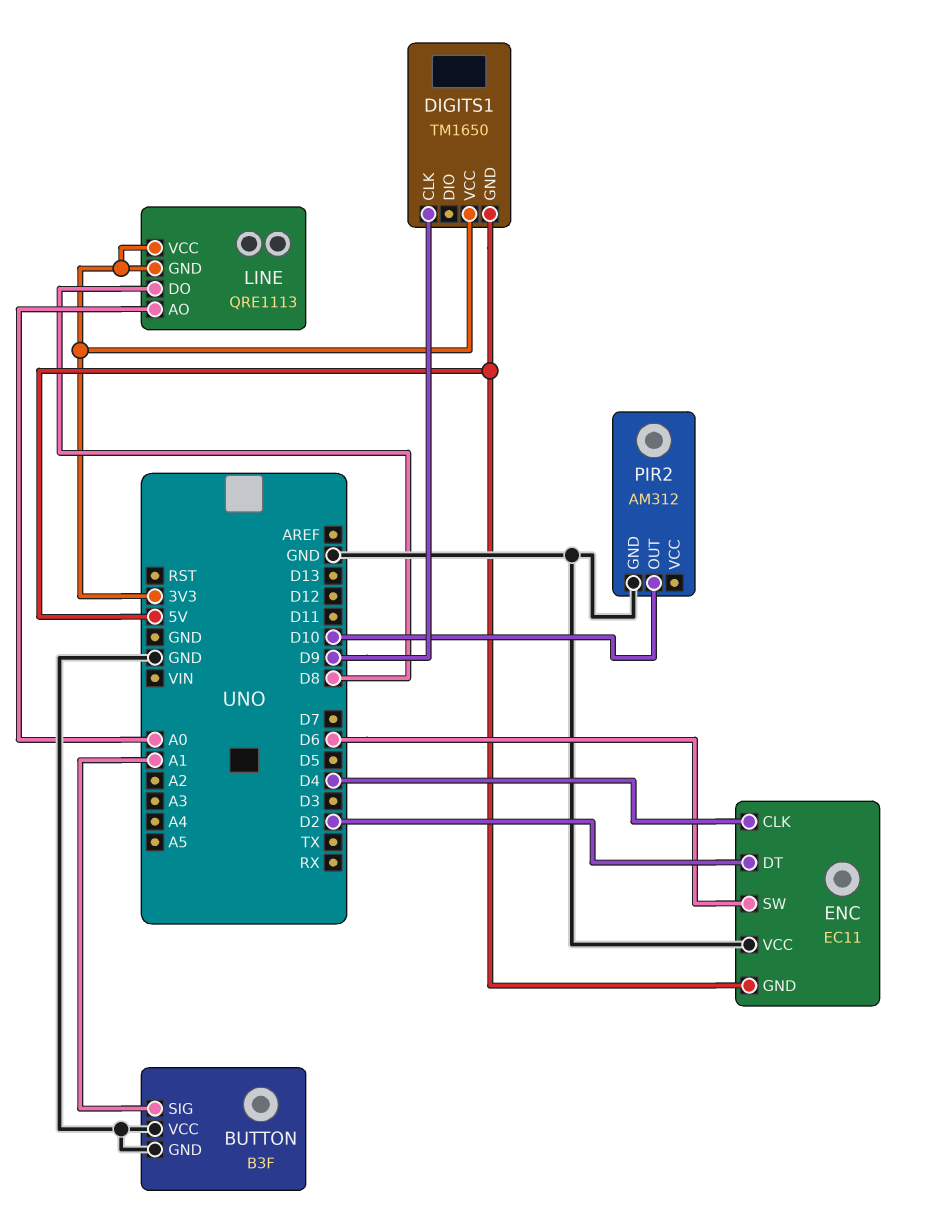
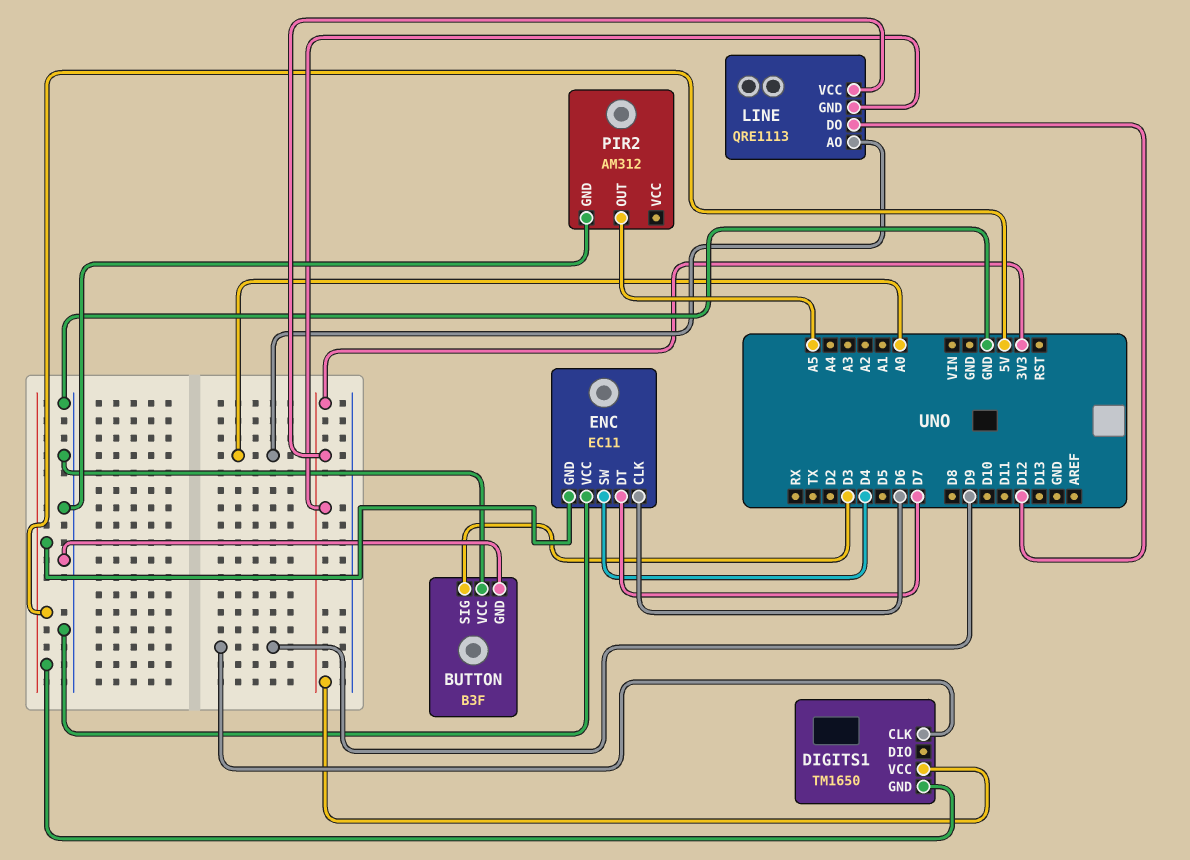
BUTTON pin SIG: A1 -> D3
ENC pin CLK: D4 -> D6
ENC pin DT: D2 -> D7
ENC pin SW: D6 -> D4
LINE pin DO: D8 -> D12
PIR2 pin OUT: D10 -> A5

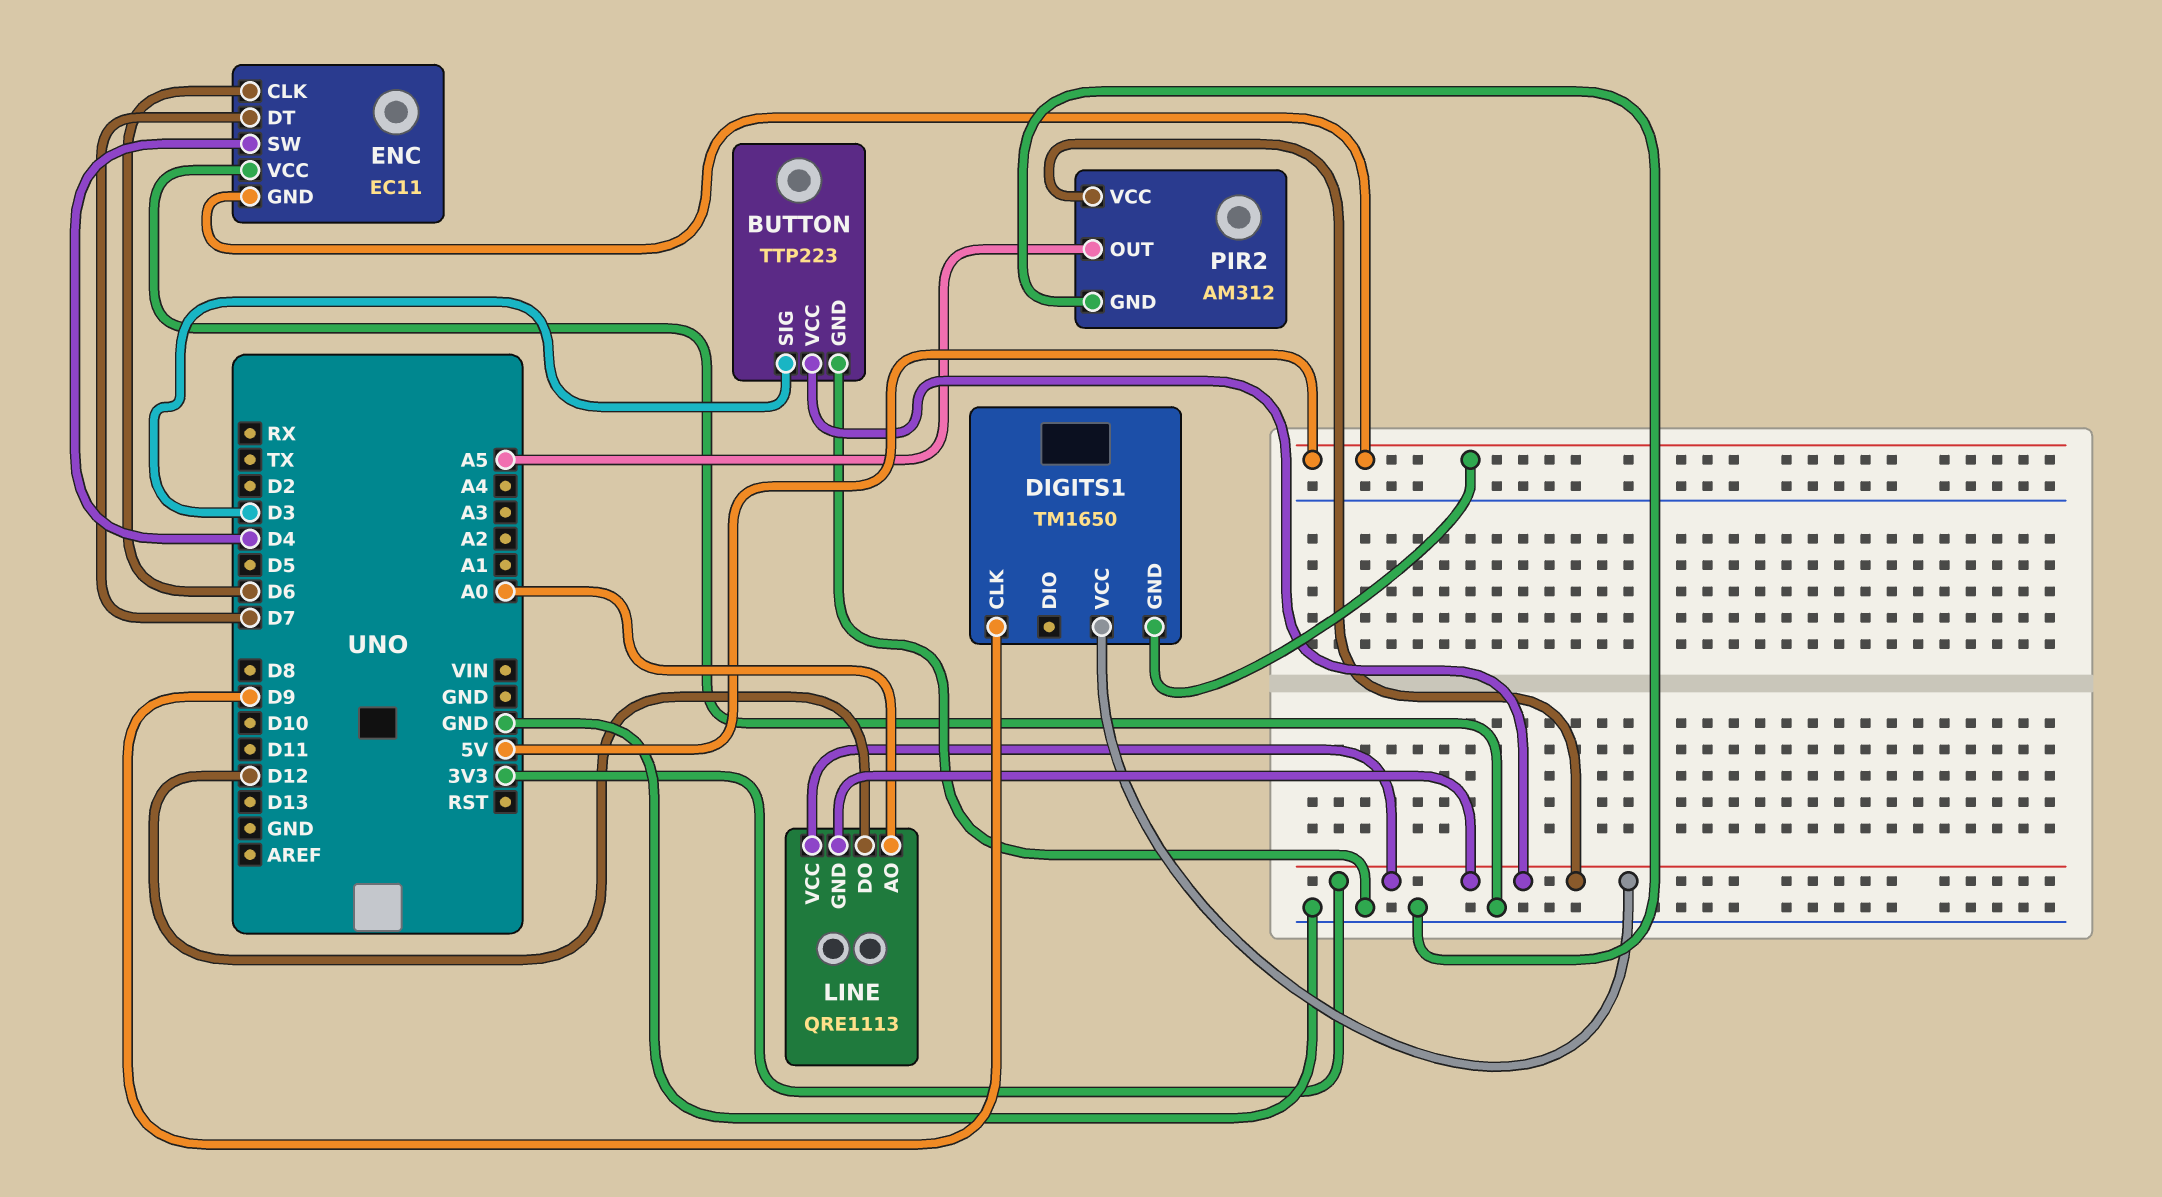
BUTTON: B3F -> TTP223
BUTTON pin VCC: GND -> 3V3
PIR2 pin VCC: none -> 3V3

